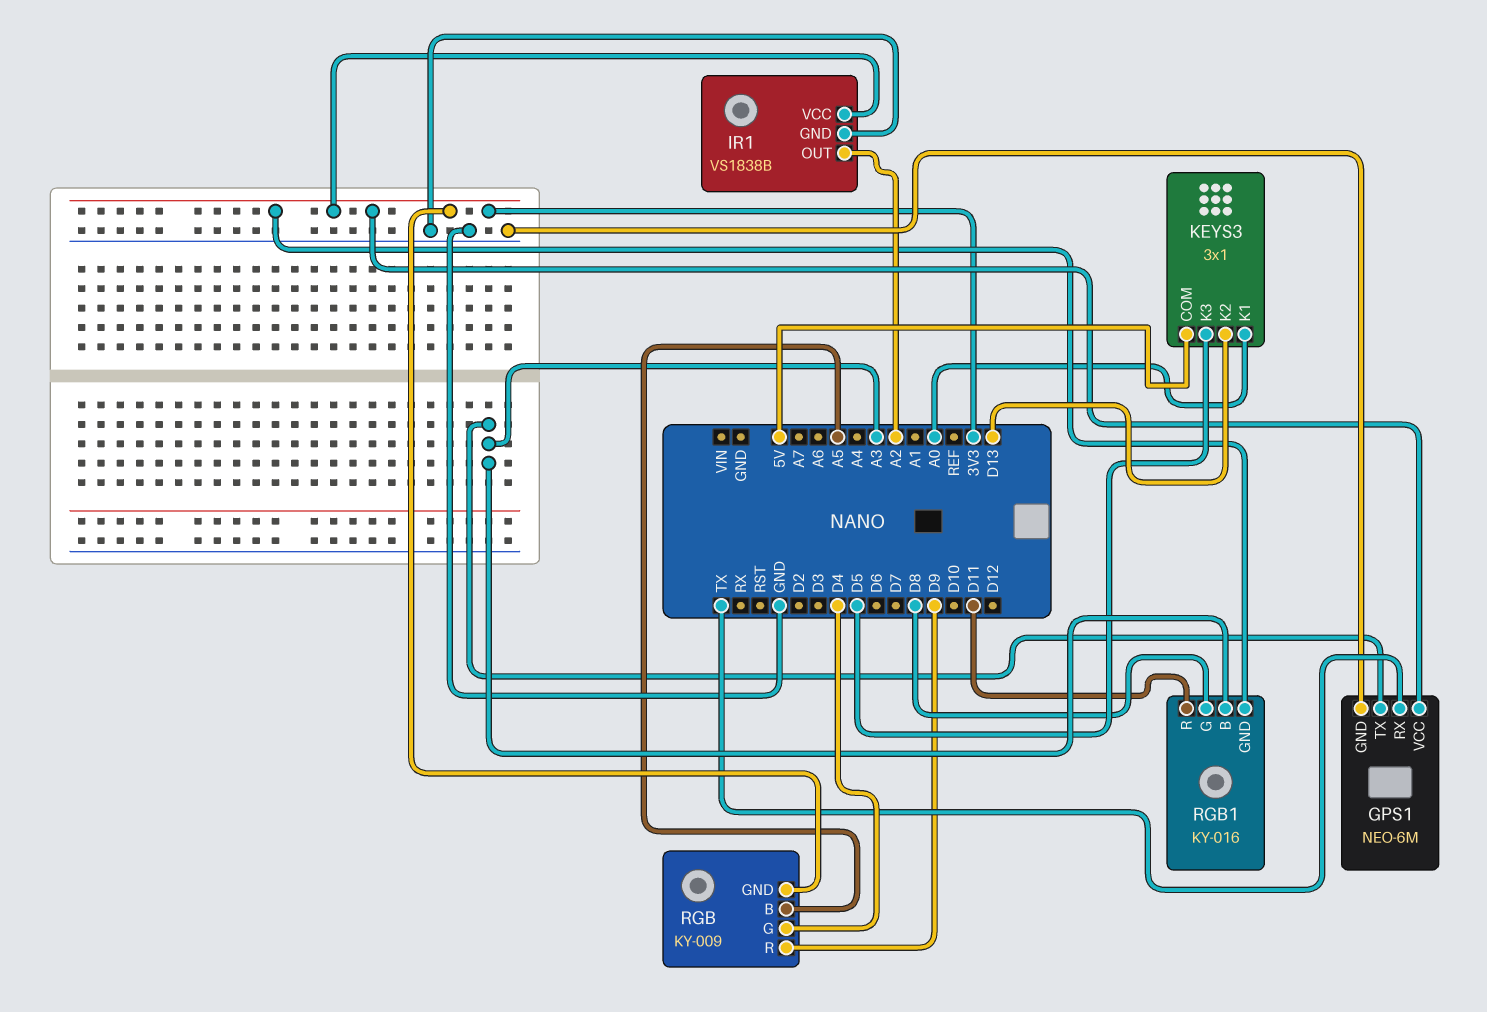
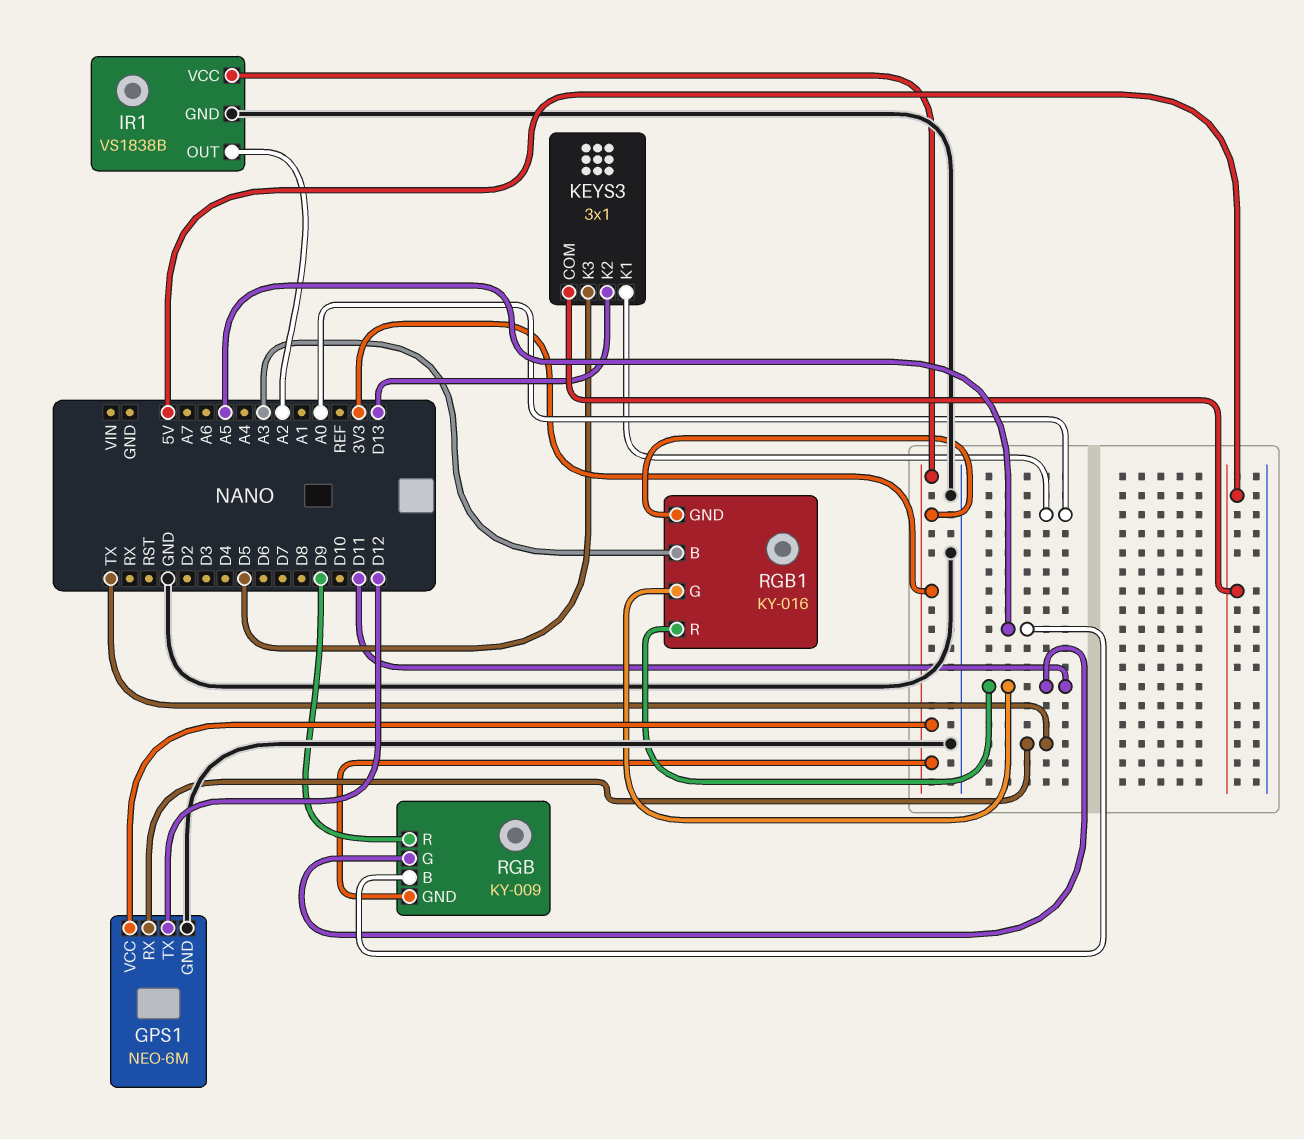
GPS1 pin TX: A3 -> D12
RGB pin G: D4 -> D11
RGB1 pin G: D8 -> D11

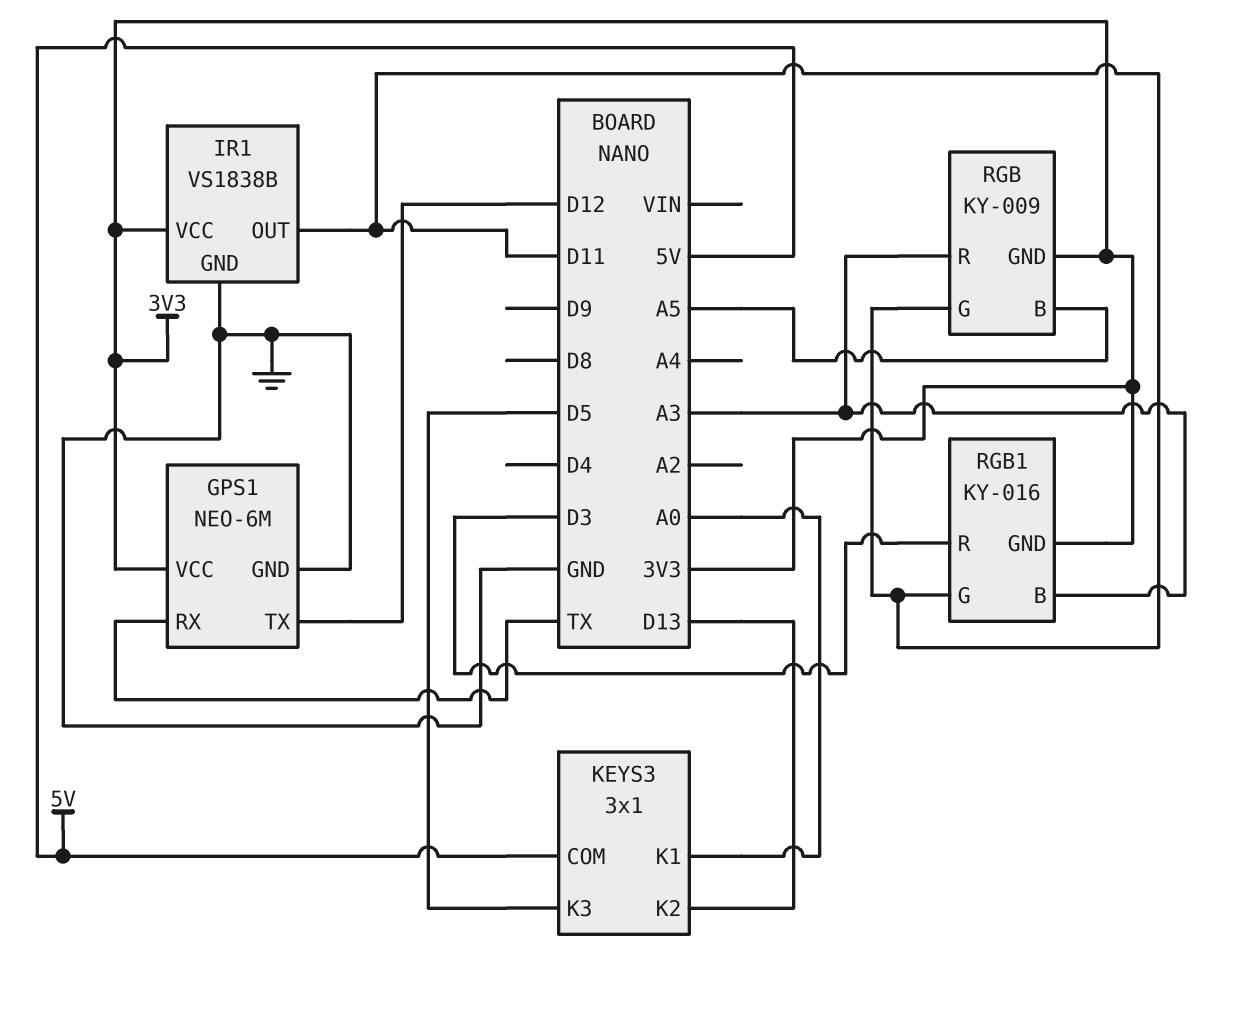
IR1 pin OUT: A2 -> D11
RGB pin R: D9 -> A3
RGB1 pin R: D11 -> D3

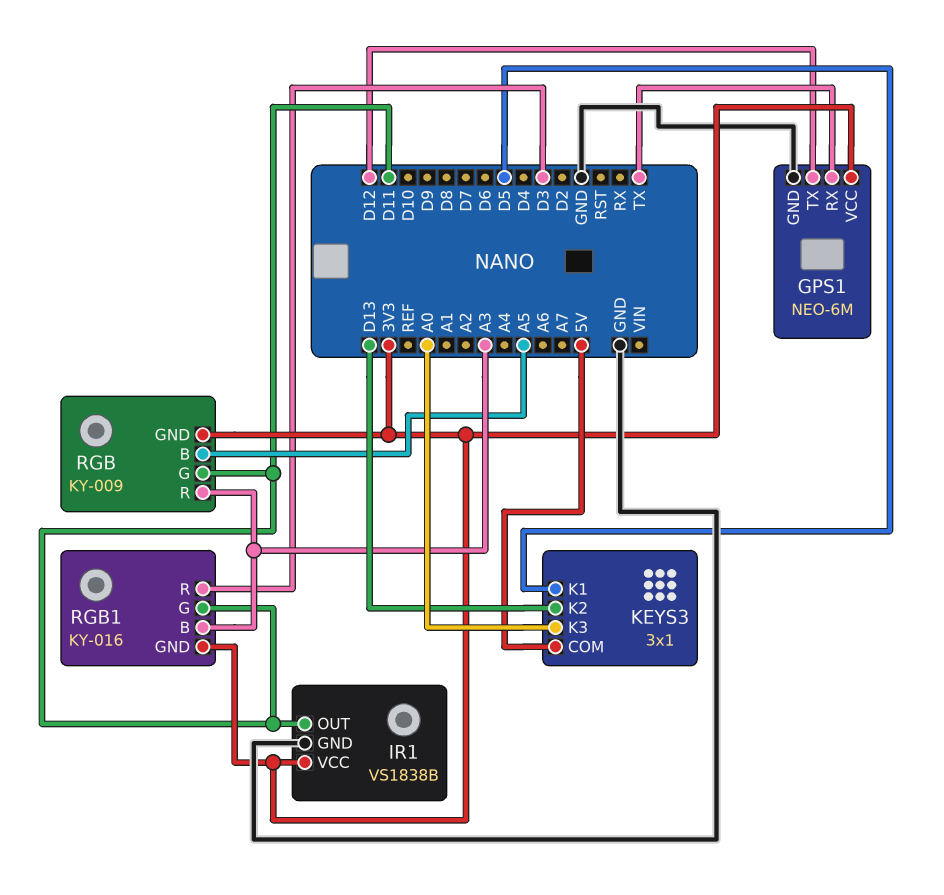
KEYS3 pin K1: A0 -> D5
KEYS3 pin K3: D5 -> A0

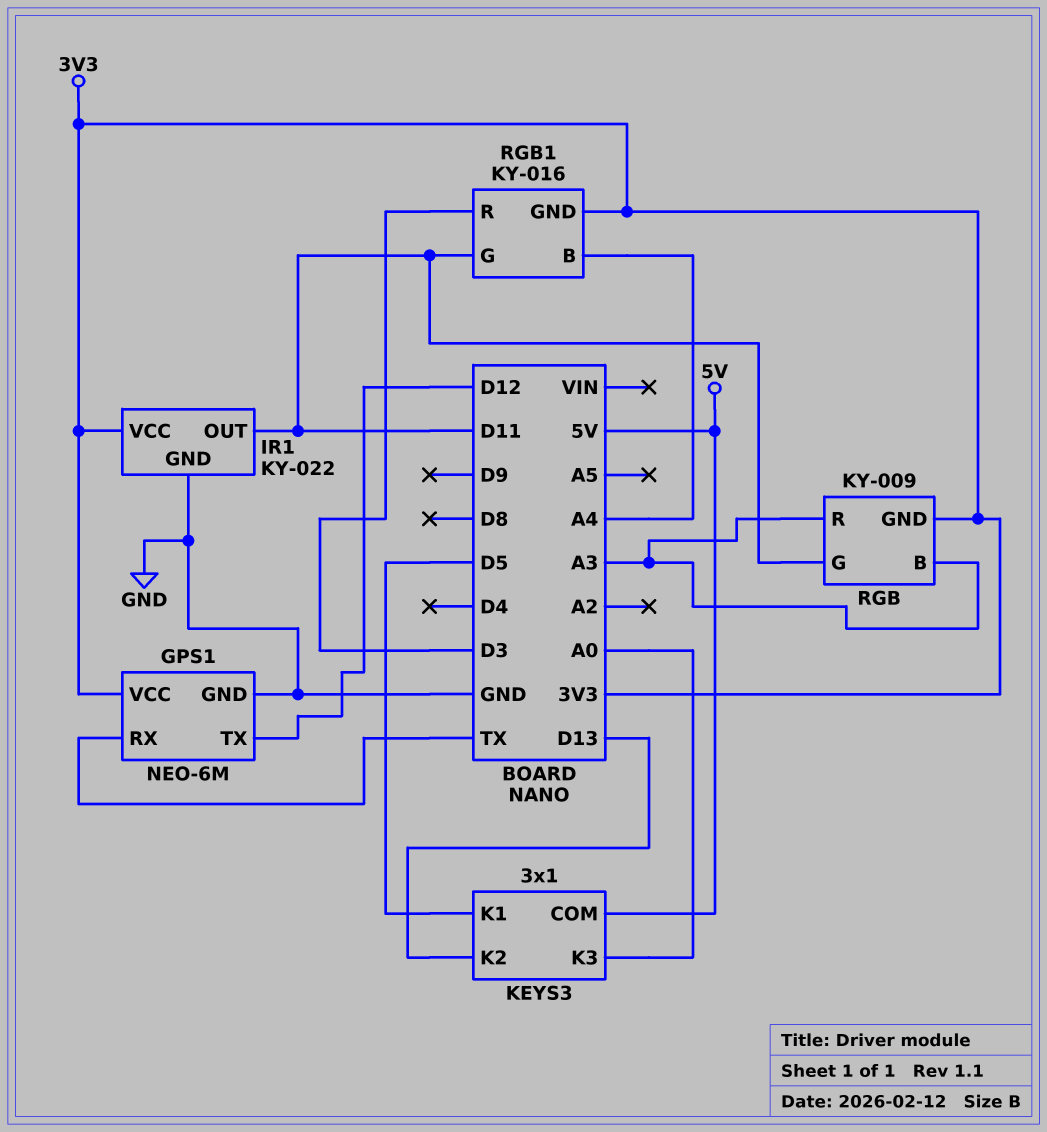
IR1: VS1838B -> KY-022
RGB pin B: A5 -> A3
RGB1 pin B: A3 -> A4

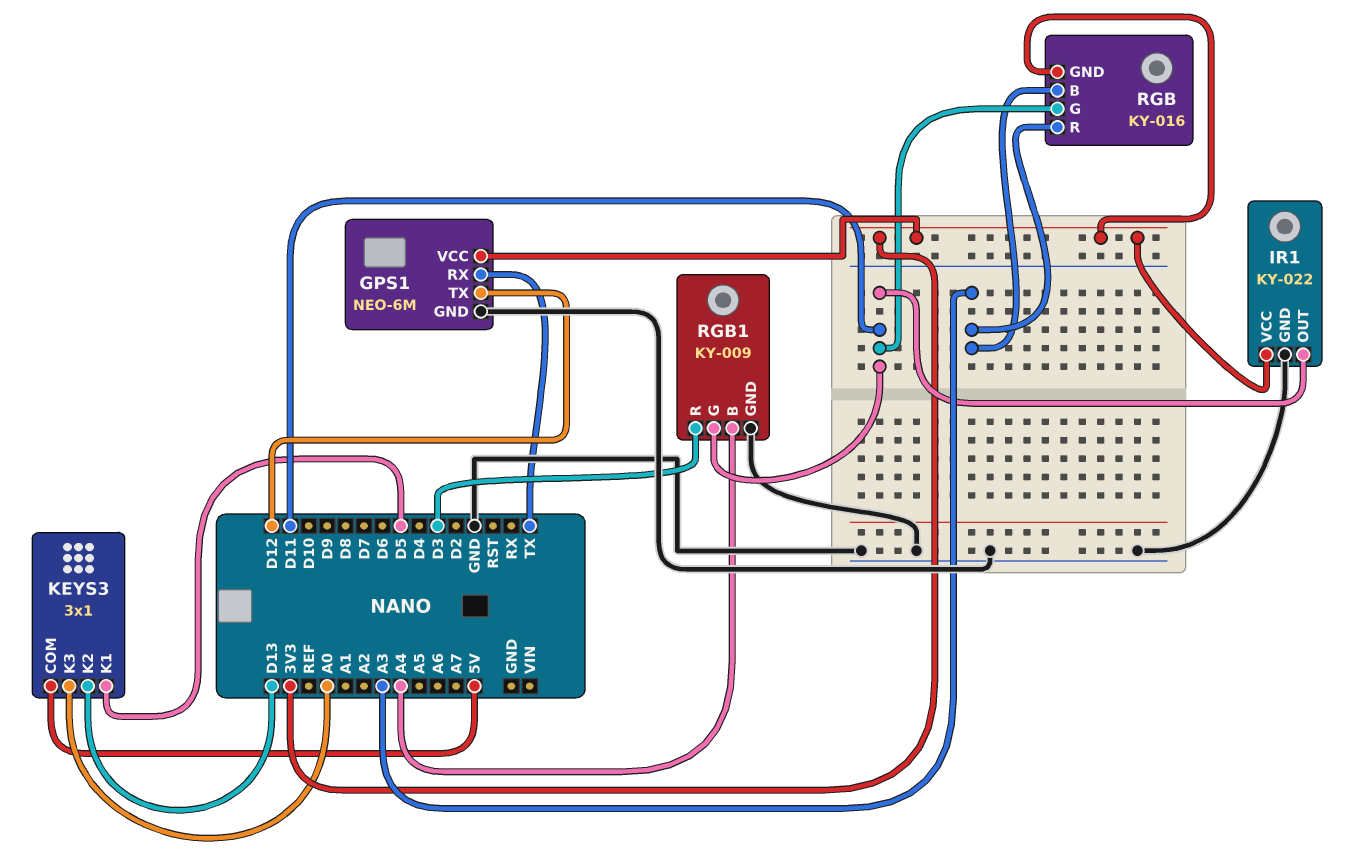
RGB: KY-009 -> KY-016
RGB1: KY-016 -> KY-009
RGB1 pin GND: 3V3 -> GND

